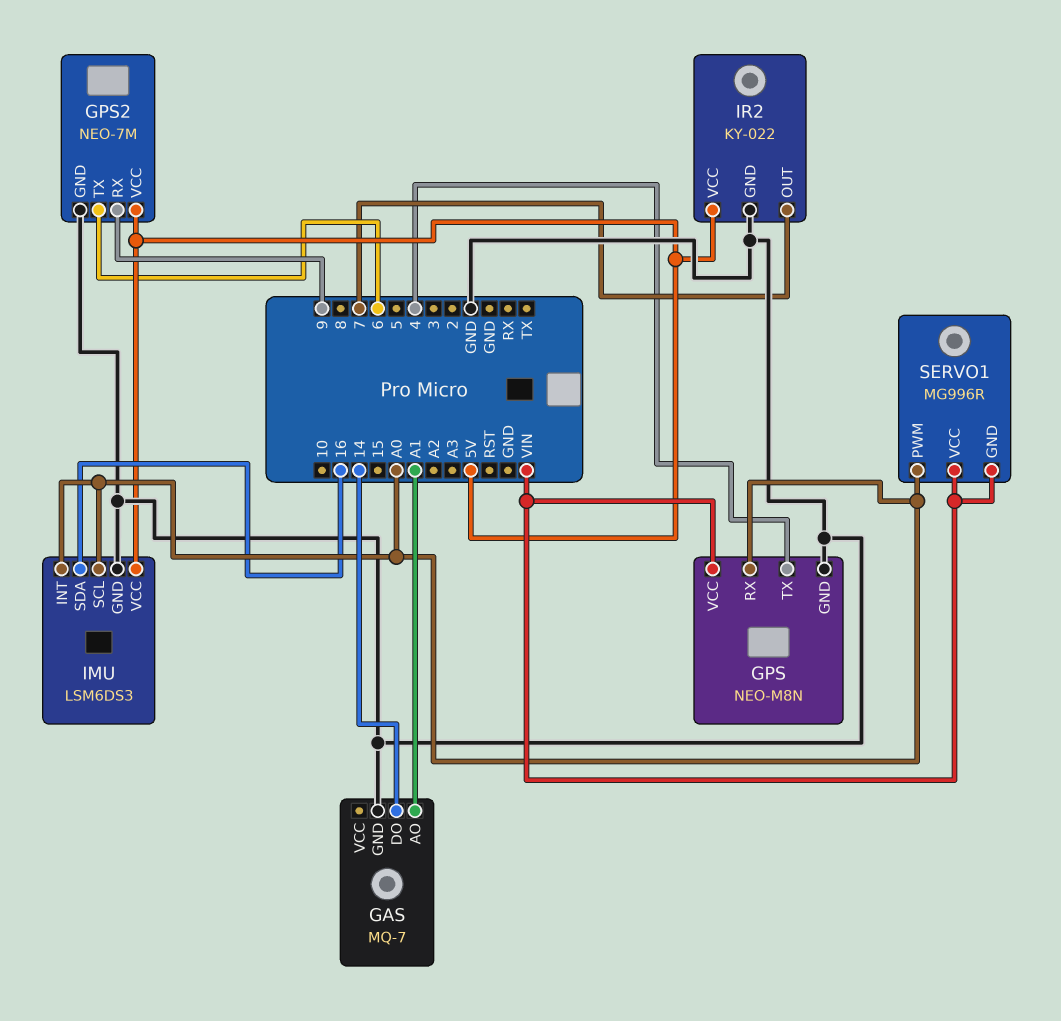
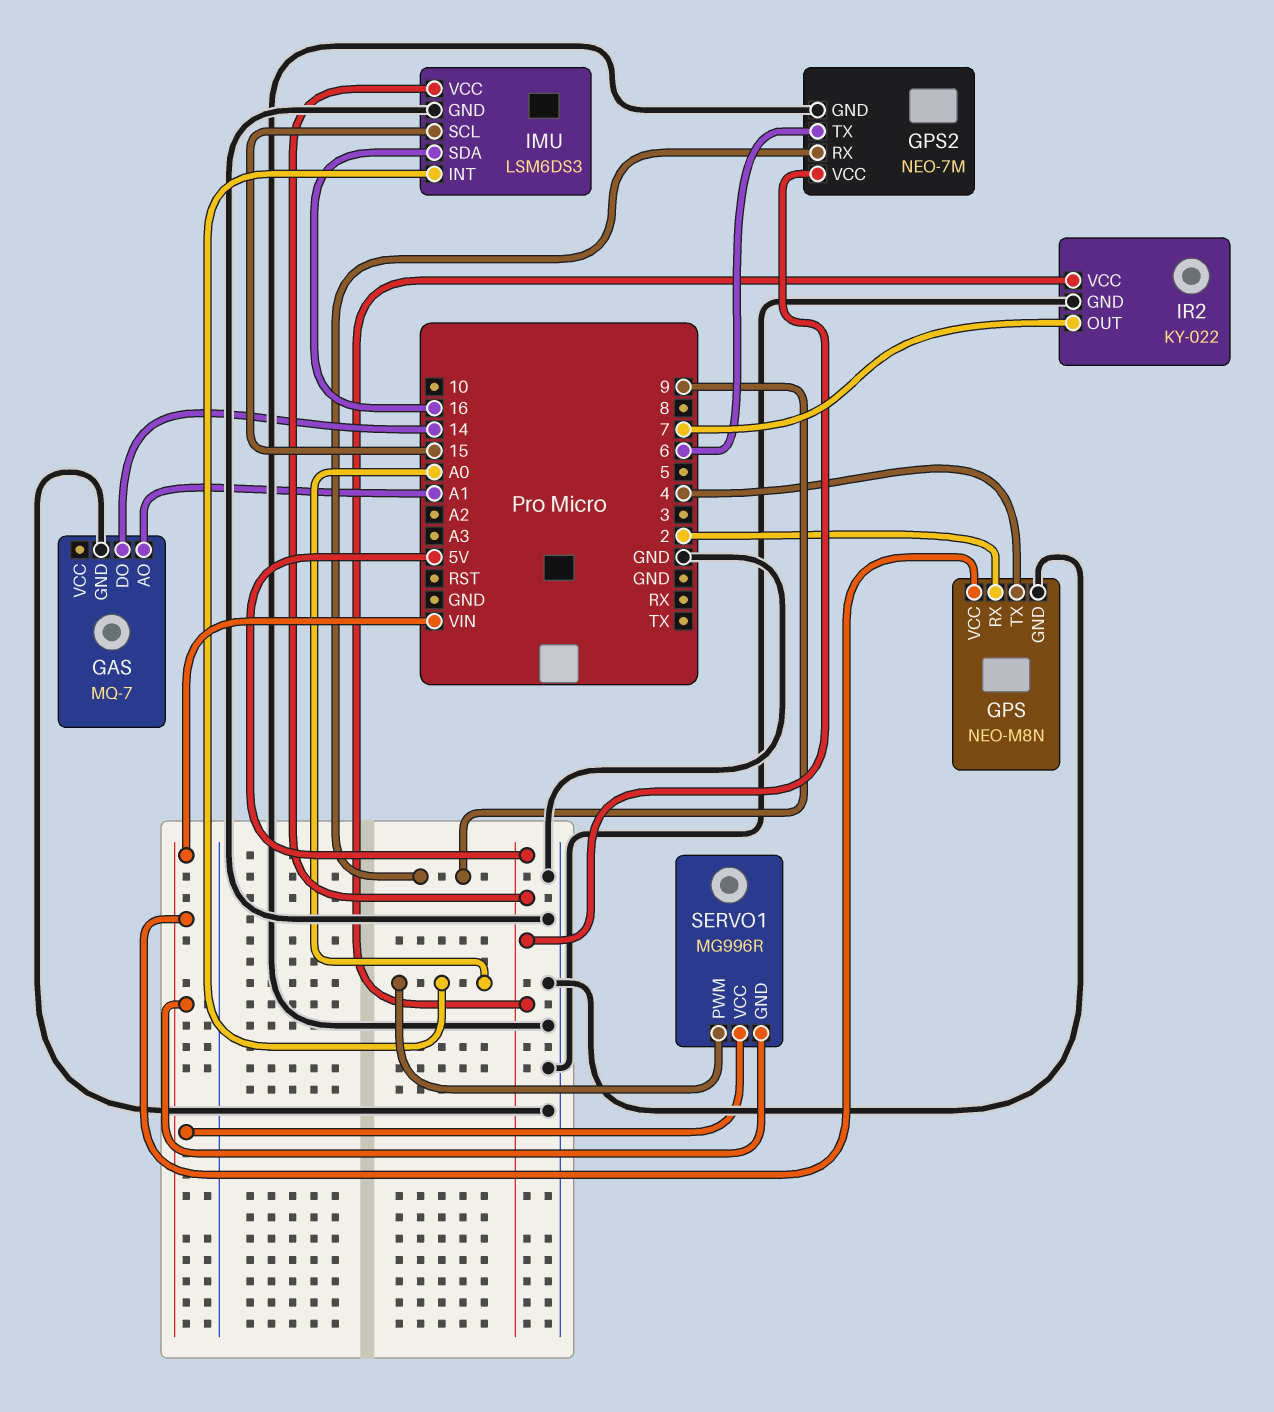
GPS pin RX: A0 -> 2
IMU pin SCL: A0 -> 15

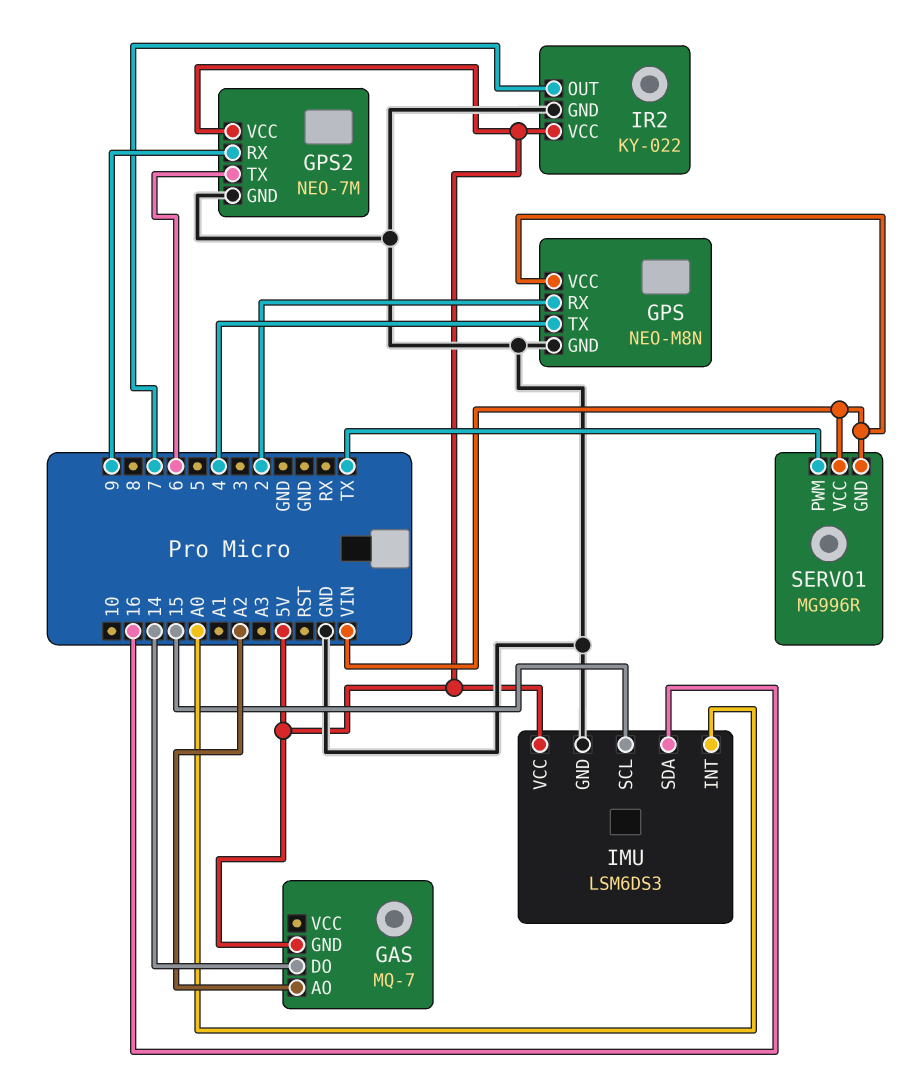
GAS pin AO: A1 -> A2
GAS pin GND: GND -> 5V
SERVO1 pin PWM: A0 -> TX

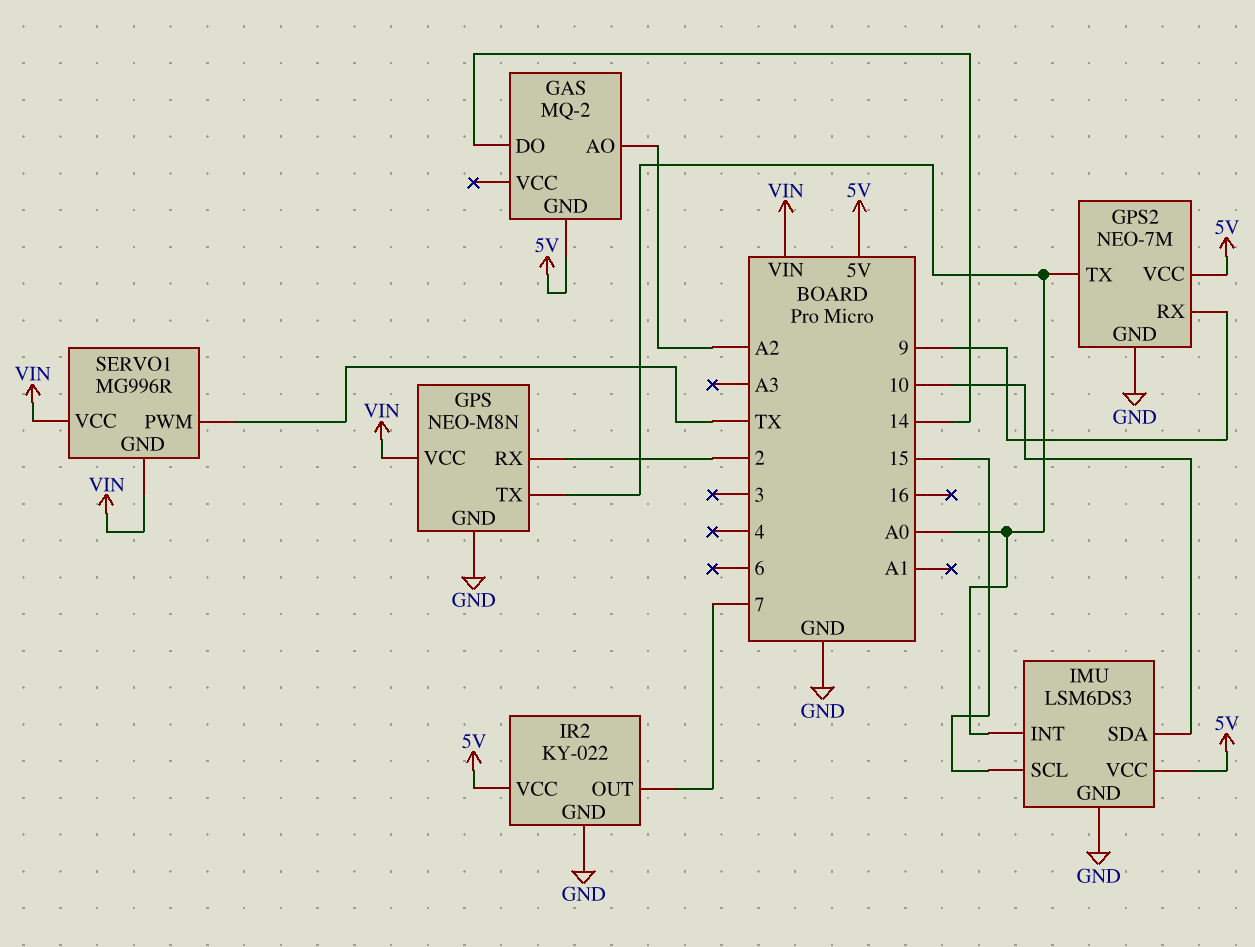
GAS: MQ-7 -> MQ-2
GPS pin TX: 4 -> A0
GPS2 pin TX: 6 -> A0
IMU pin SDA: 16 -> 10

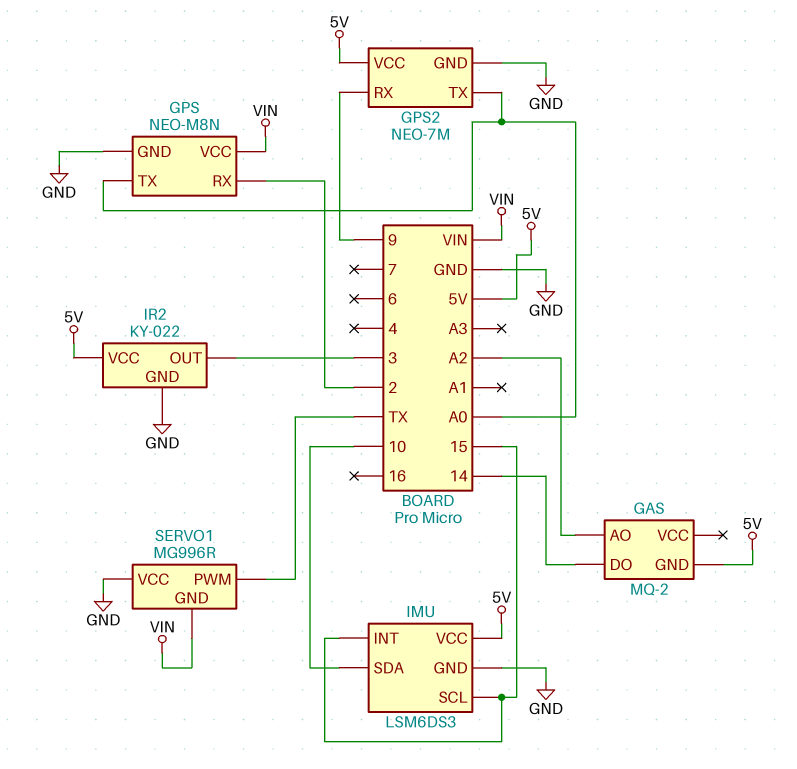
IMU pin INT: A0 -> 15
IR2 pin OUT: 7 -> 3
SERVO1 pin VCC: VIN -> GND

